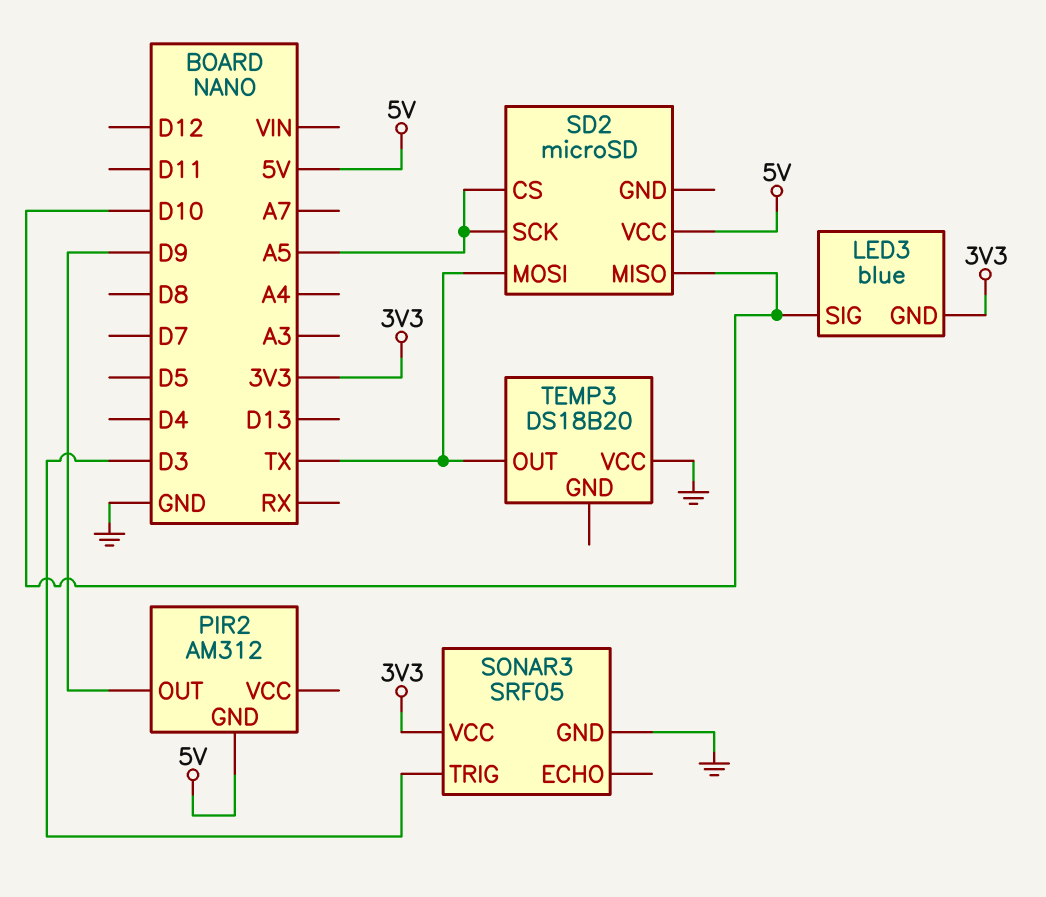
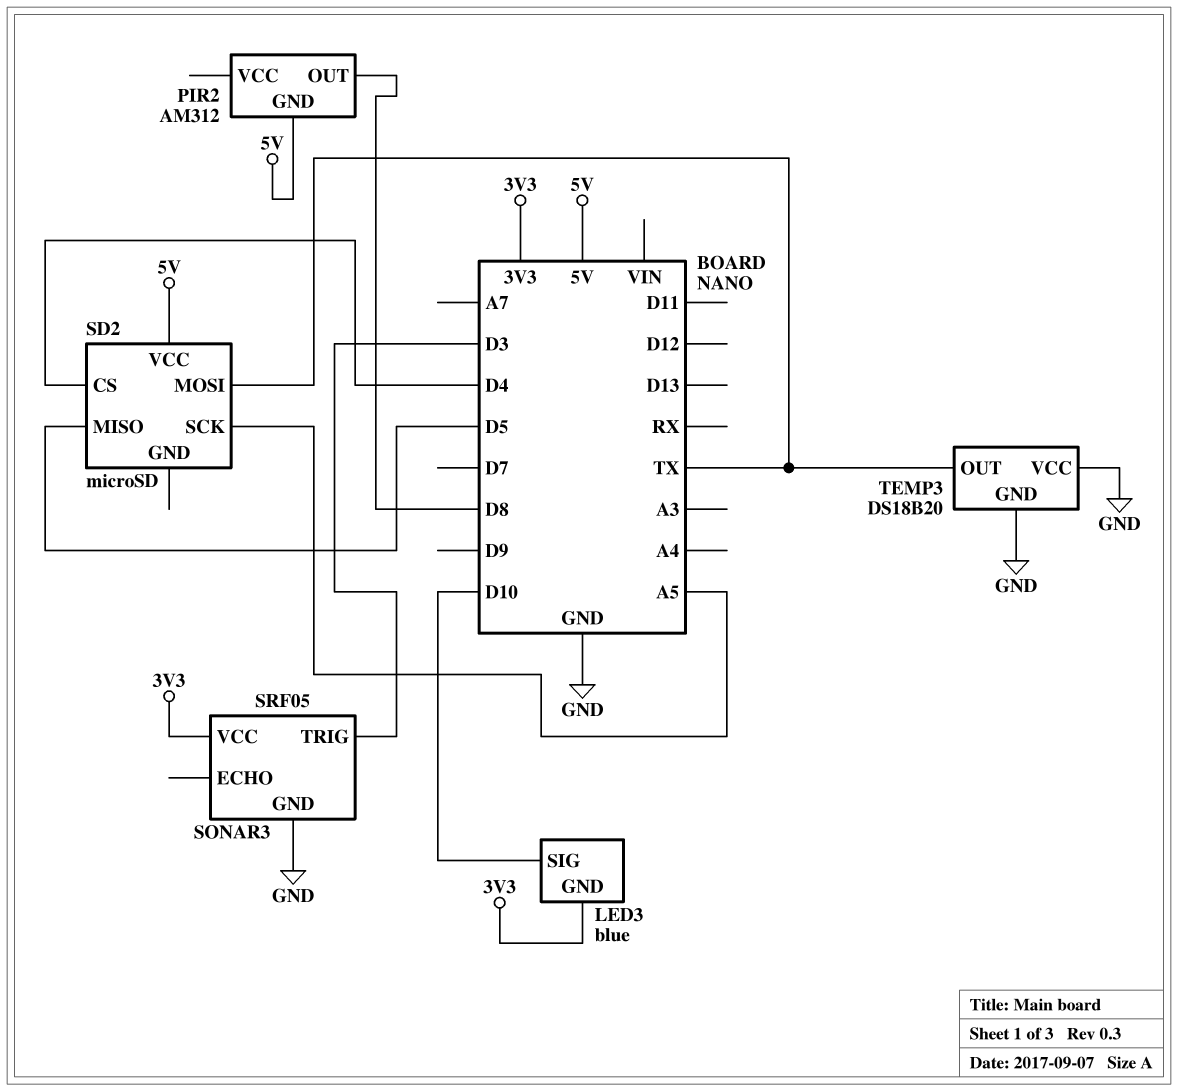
PIR2 pin OUT: D9 -> D8
SD2 pin CS: A5 -> D4
SD2 pin MISO: D10 -> D5
TEMP3 pin GND: none -> GND

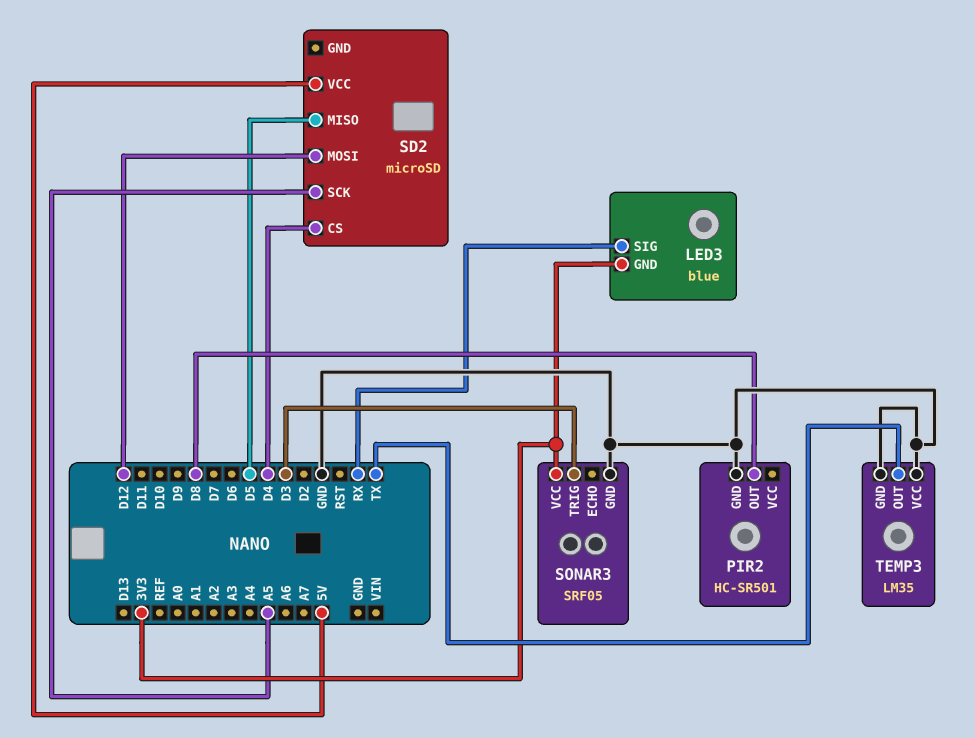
LED3 pin SIG: D10 -> RX
PIR2: AM312 -> HC-SR501
PIR2 pin GND: 5V -> GND
SD2 pin MOSI: TX -> D12
TEMP3: DS18B20 -> LM35

